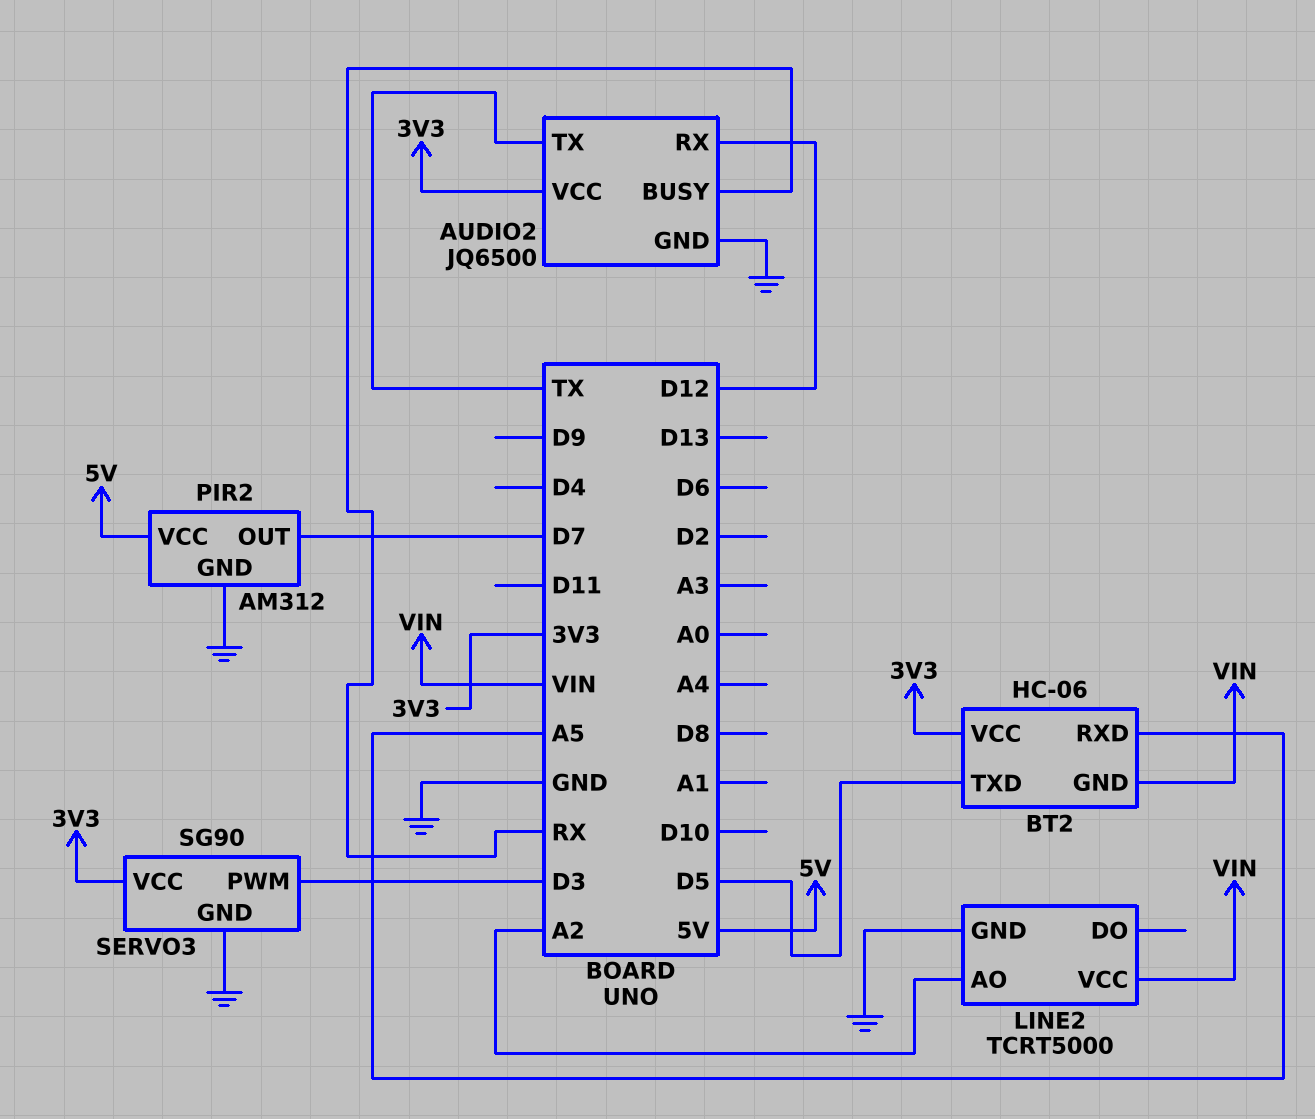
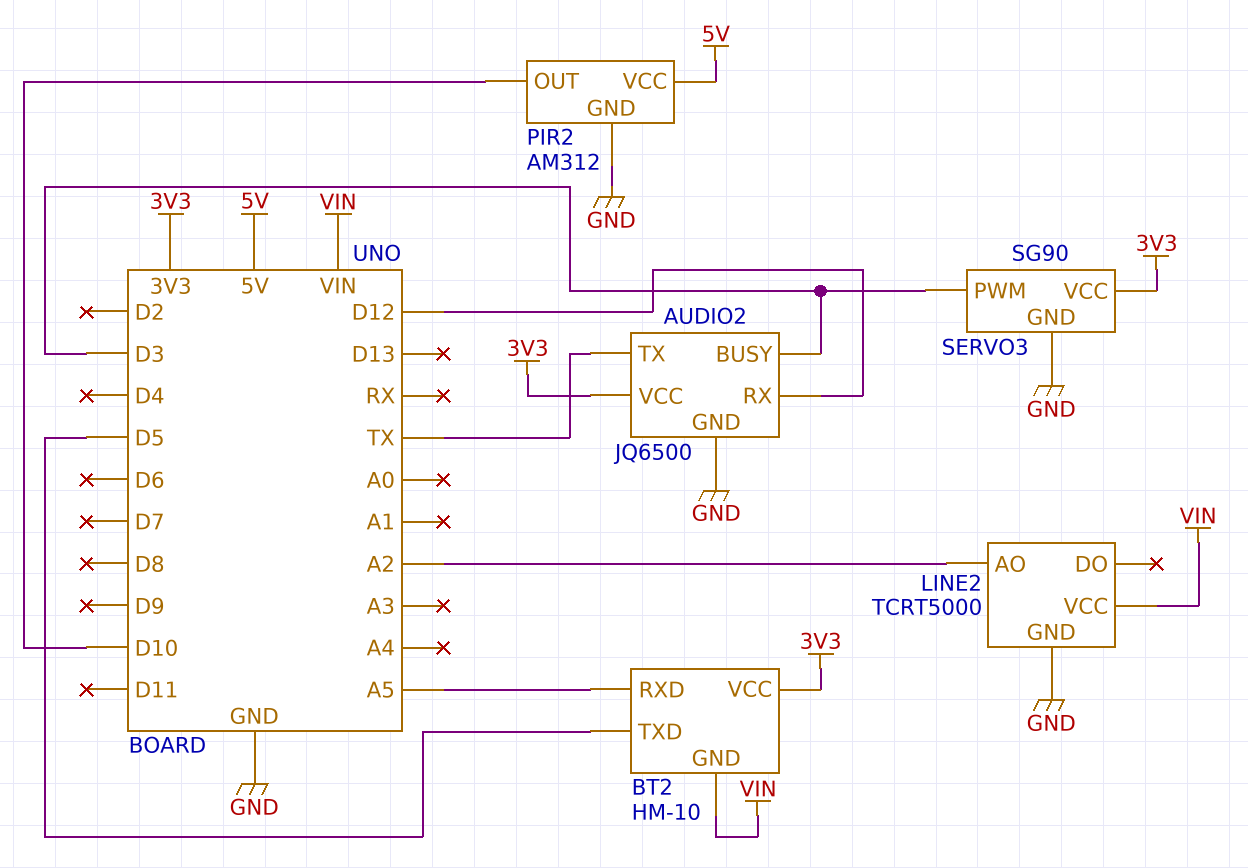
AUDIO2 pin BUSY: RX -> D3
BT2: HC-06 -> HM-10
PIR2 pin OUT: D7 -> D10

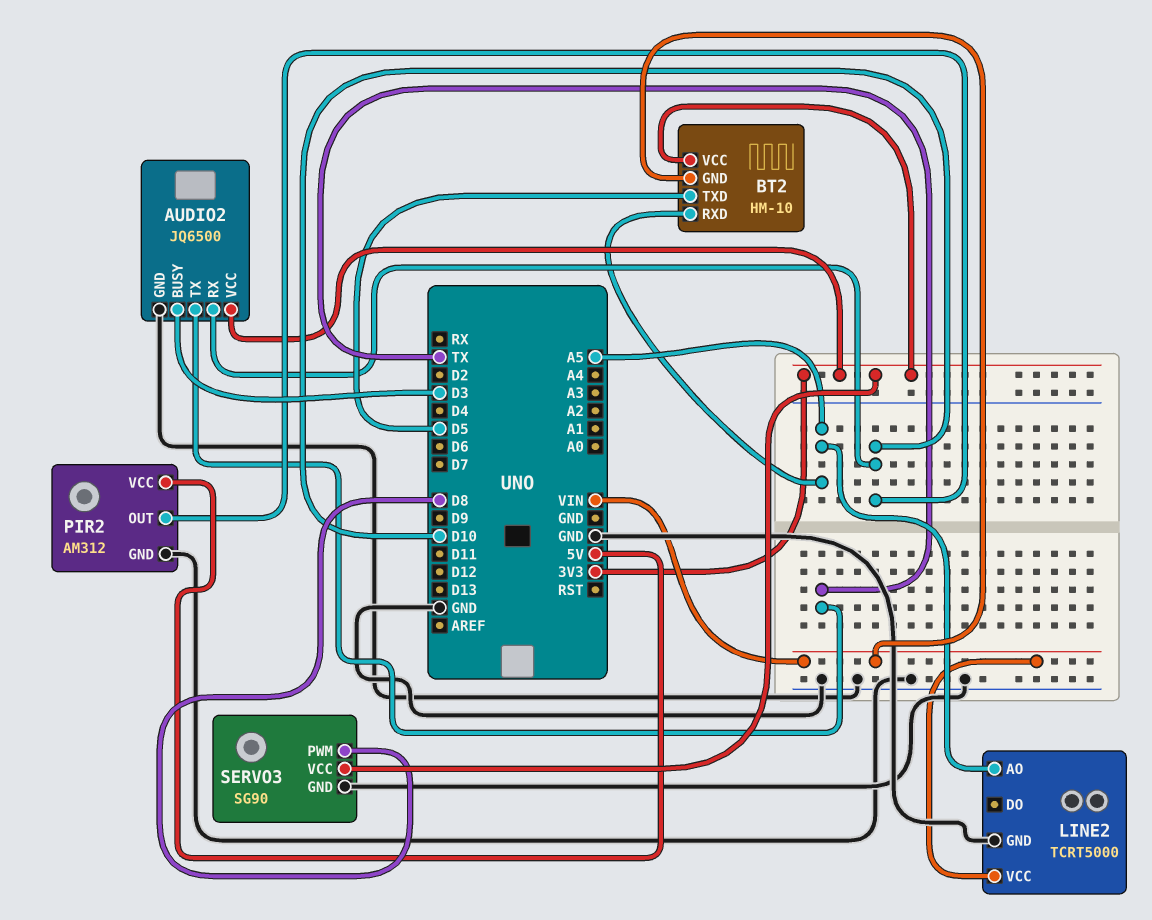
AUDIO2 pin RX: D12 -> D10
LINE2 pin AO: A2 -> A5
SERVO3 pin PWM: D3 -> D8

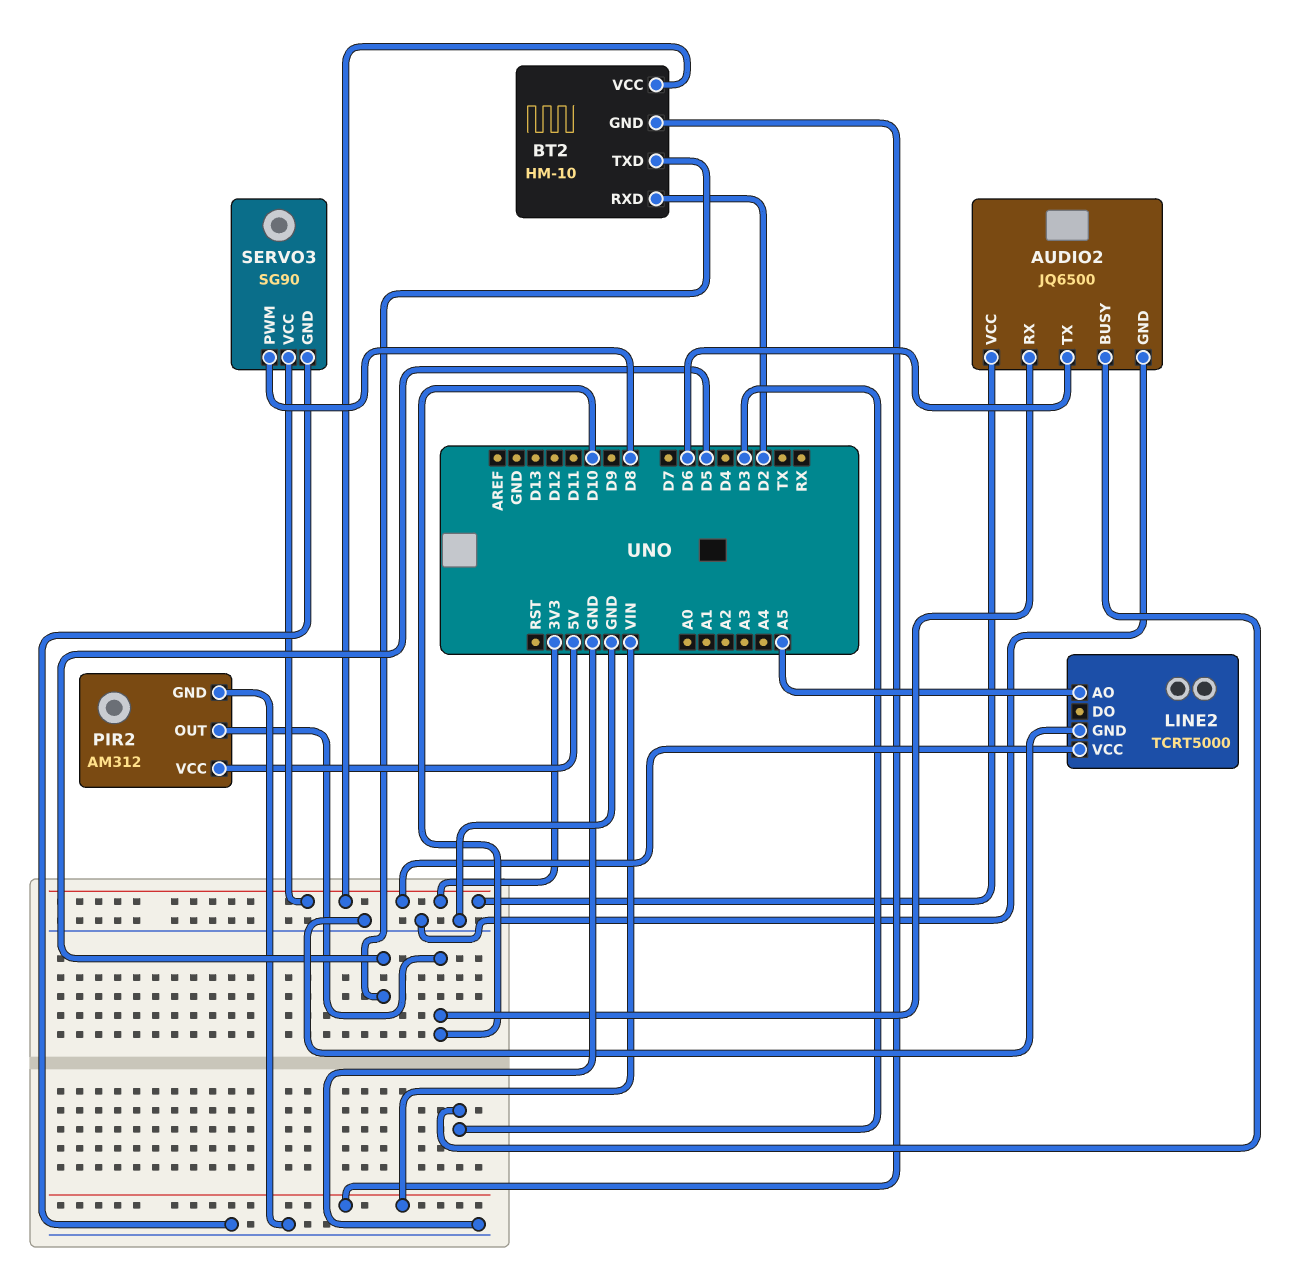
AUDIO2 pin TX: TX -> D6
BT2 pin RXD: A5 -> D2
LINE2 pin VCC: VIN -> 3V3

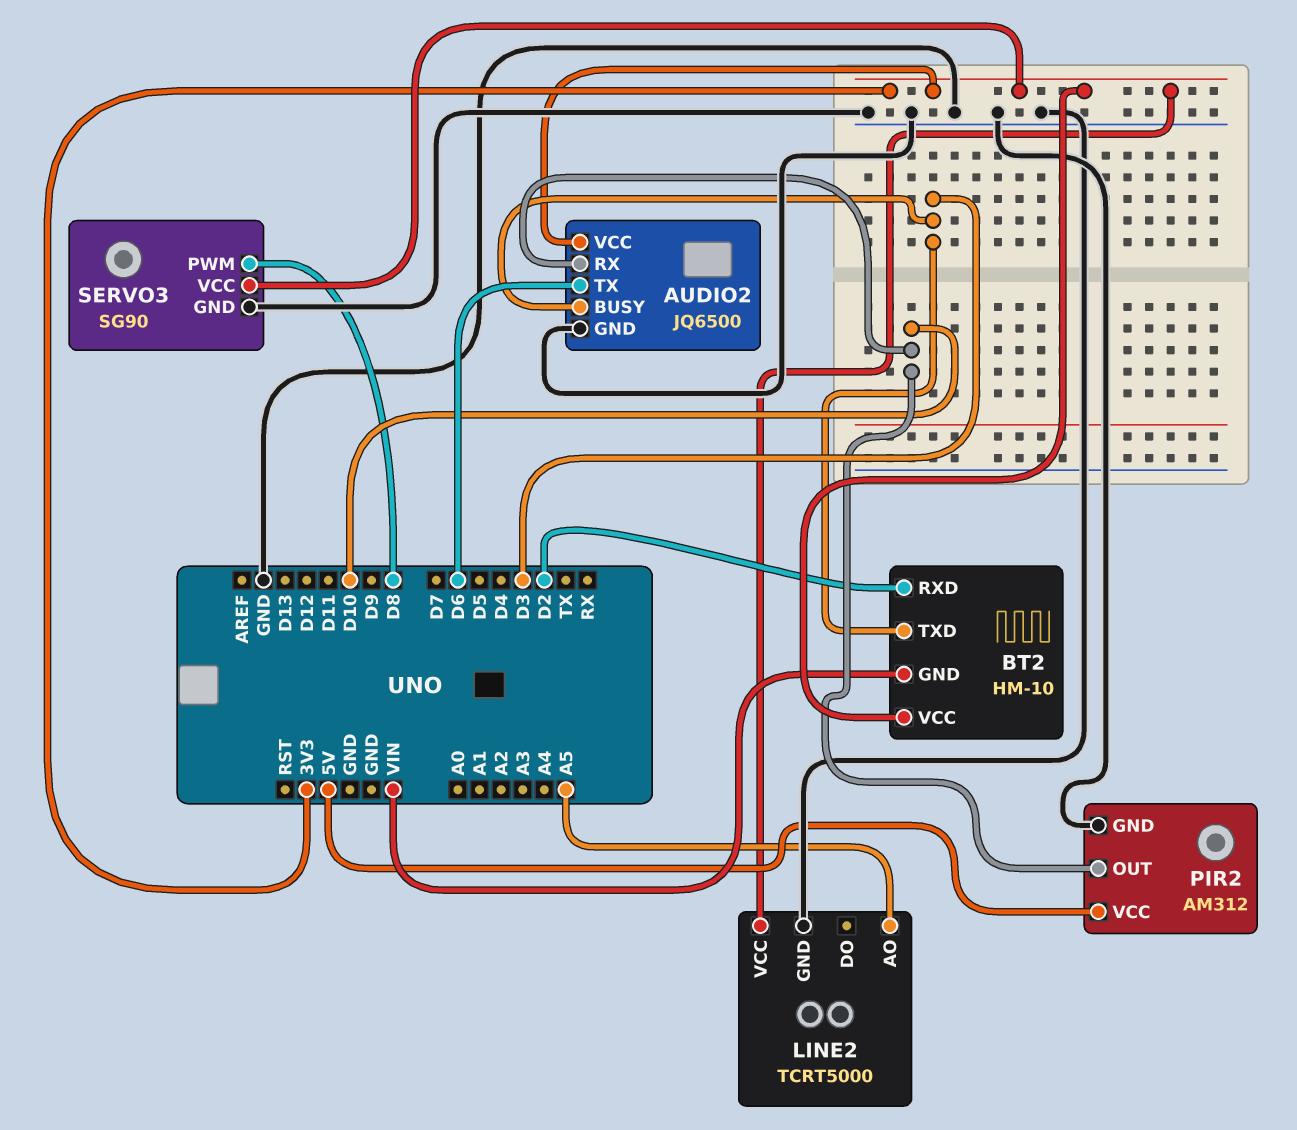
BT2 pin TXD: D5 -> D3

